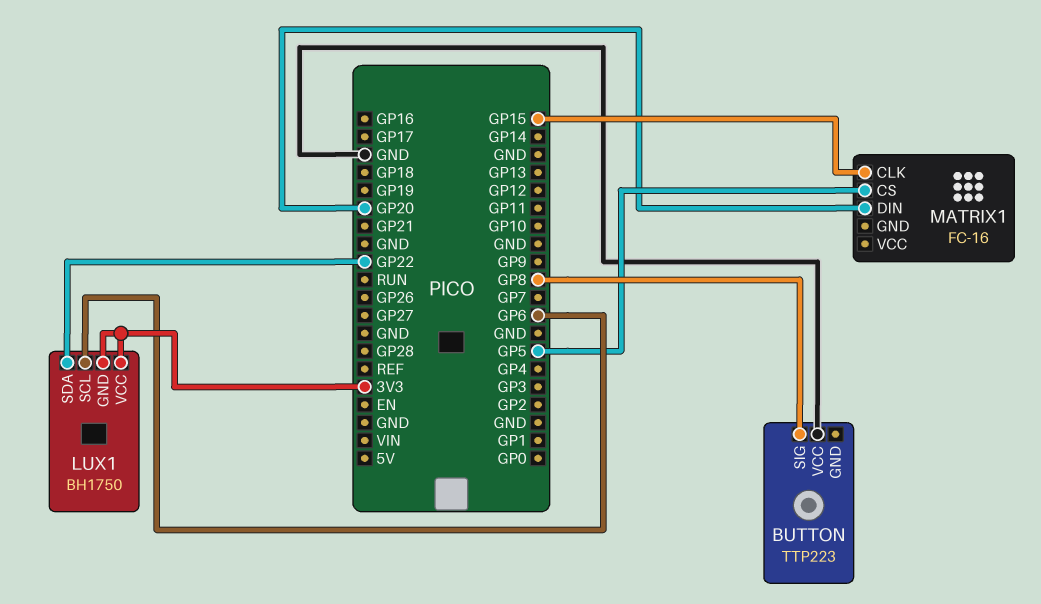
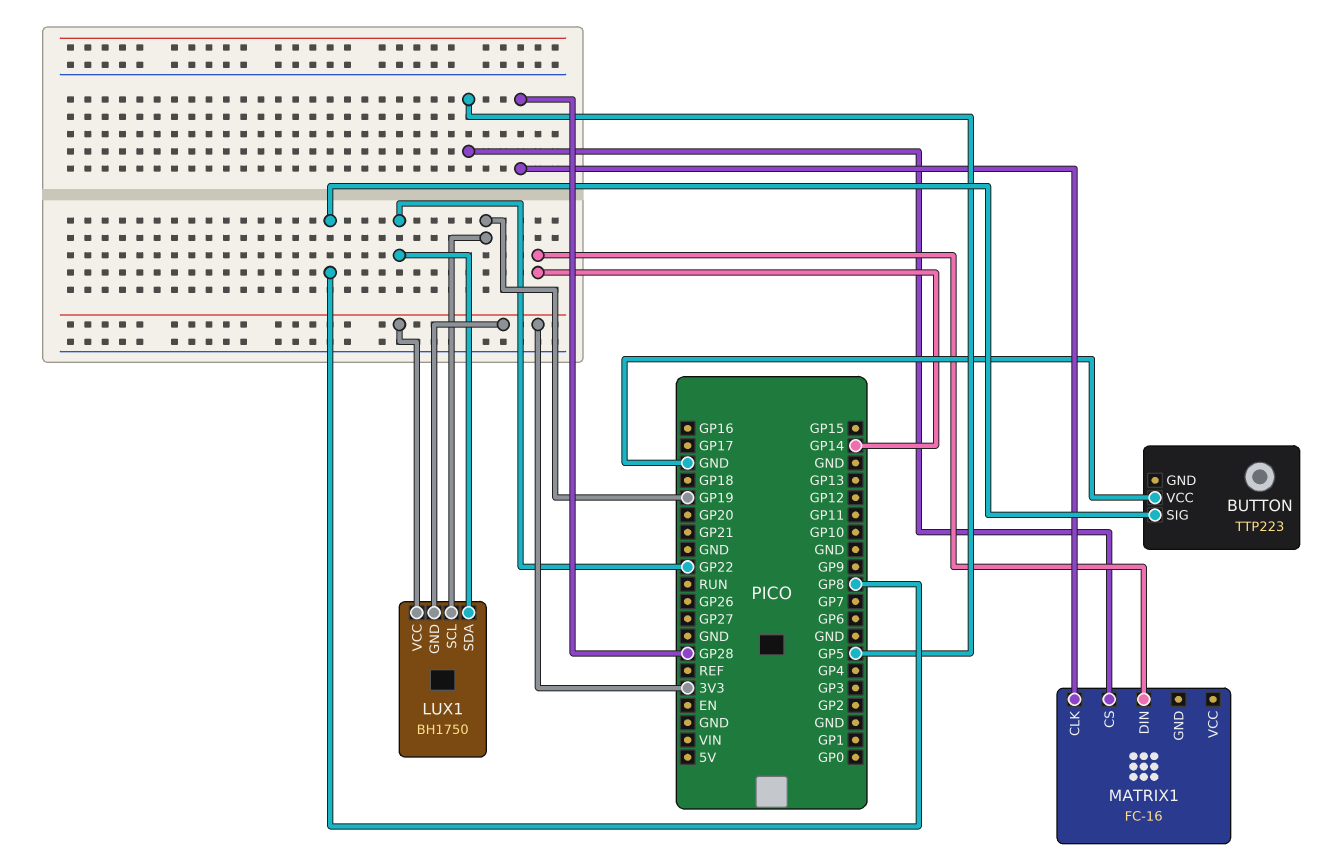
LUX1 pin SCL: GP6 -> GP19
MATRIX1 pin CLK: GP15 -> GP28
MATRIX1 pin DIN: GP20 -> GP14

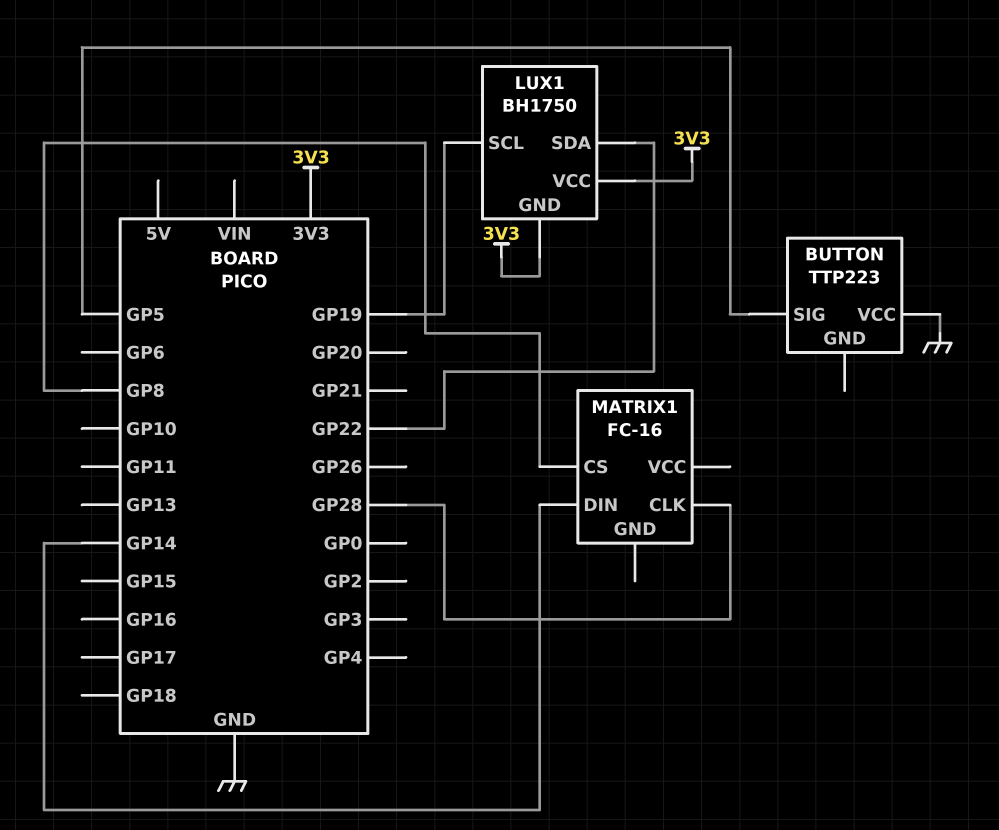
BUTTON pin SIG: GP8 -> GP5
MATRIX1 pin CS: GP5 -> GP8

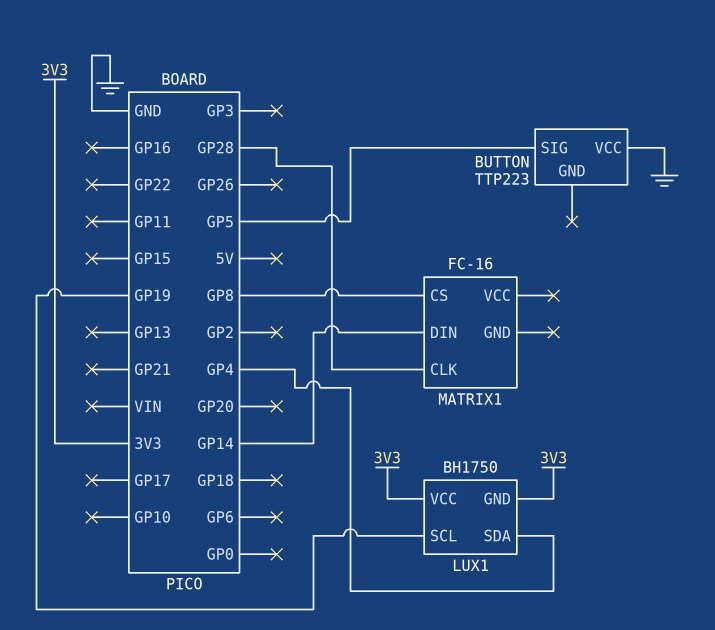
LUX1 pin SDA: GP22 -> GP4

